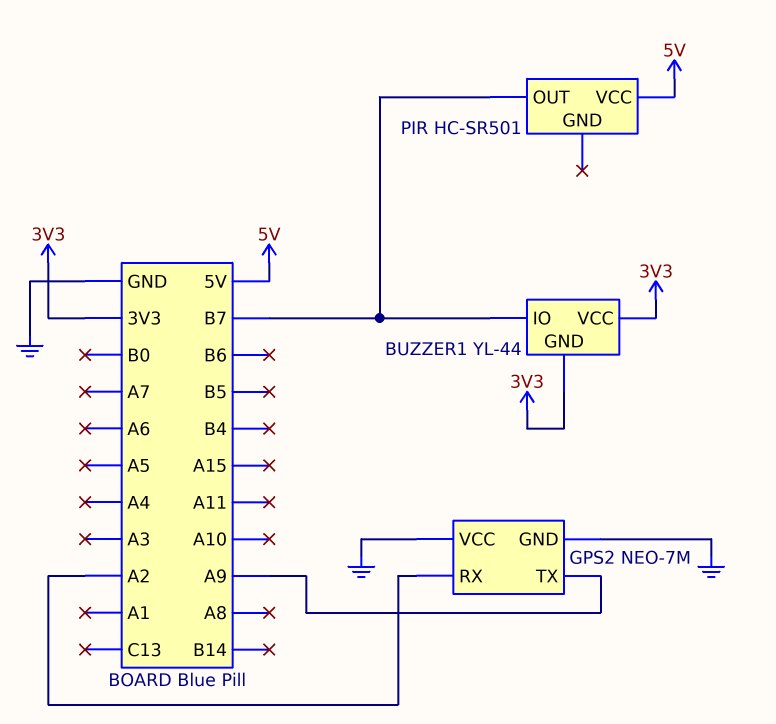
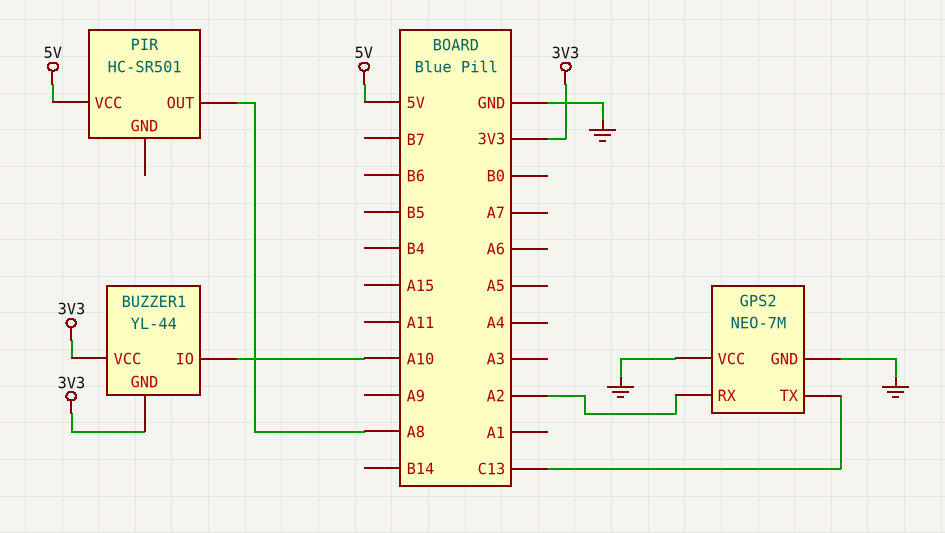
BUZZER1 pin IO: B7 -> A10
GPS2 pin TX: A9 -> C13
PIR pin OUT: B7 -> A8

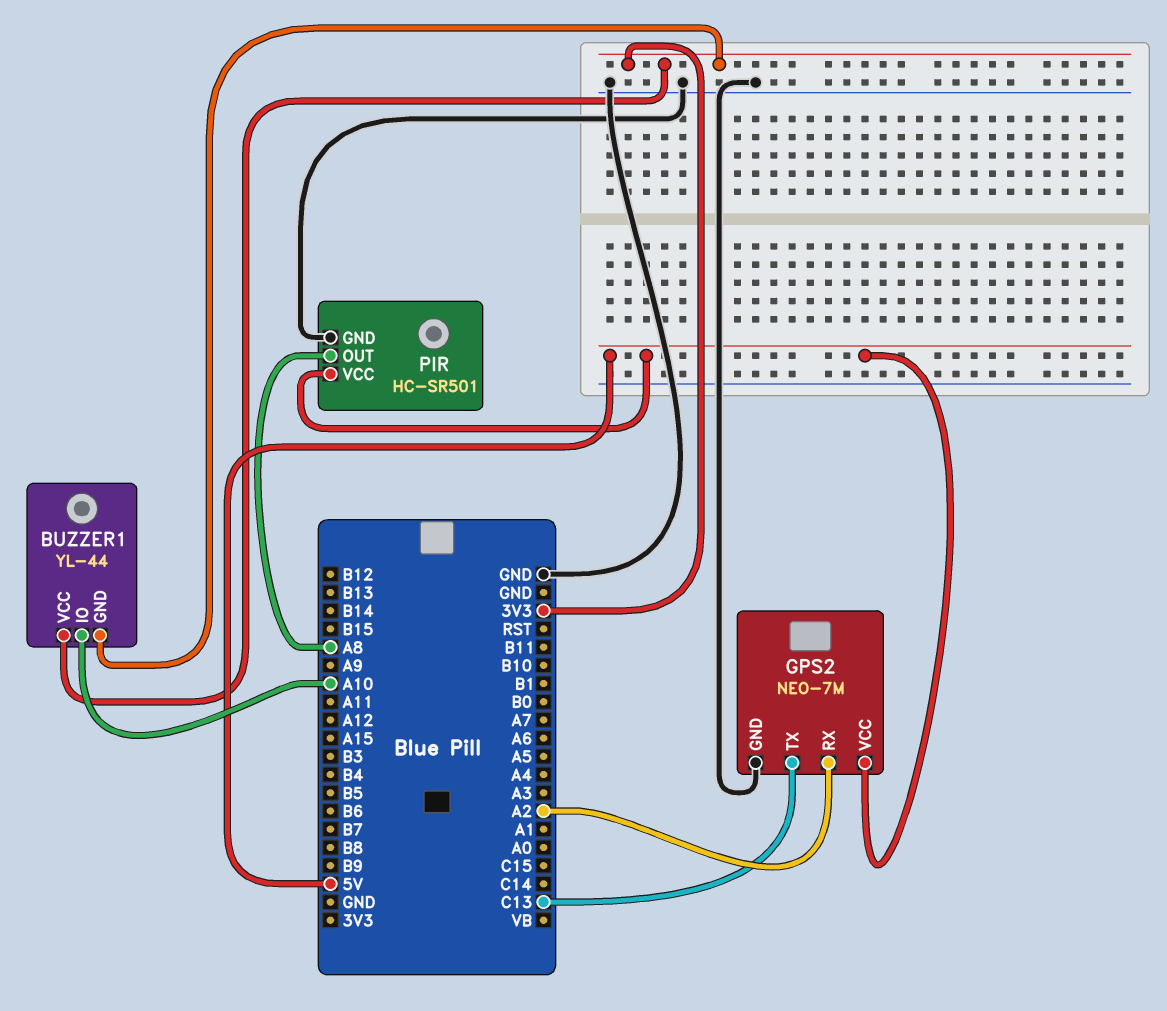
GPS2 pin VCC: GND -> 5V
PIR pin GND: none -> GND

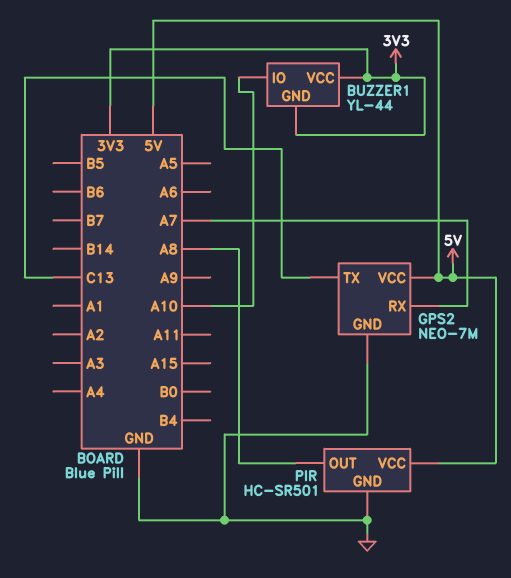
GPS2 pin RX: A2 -> A7

